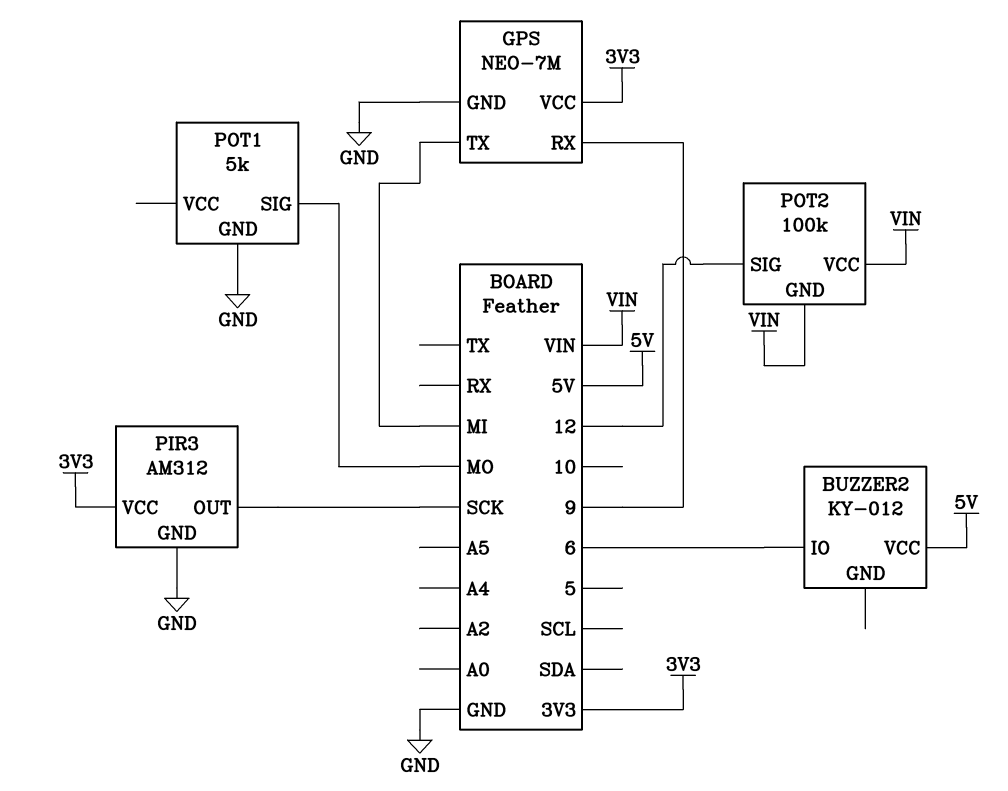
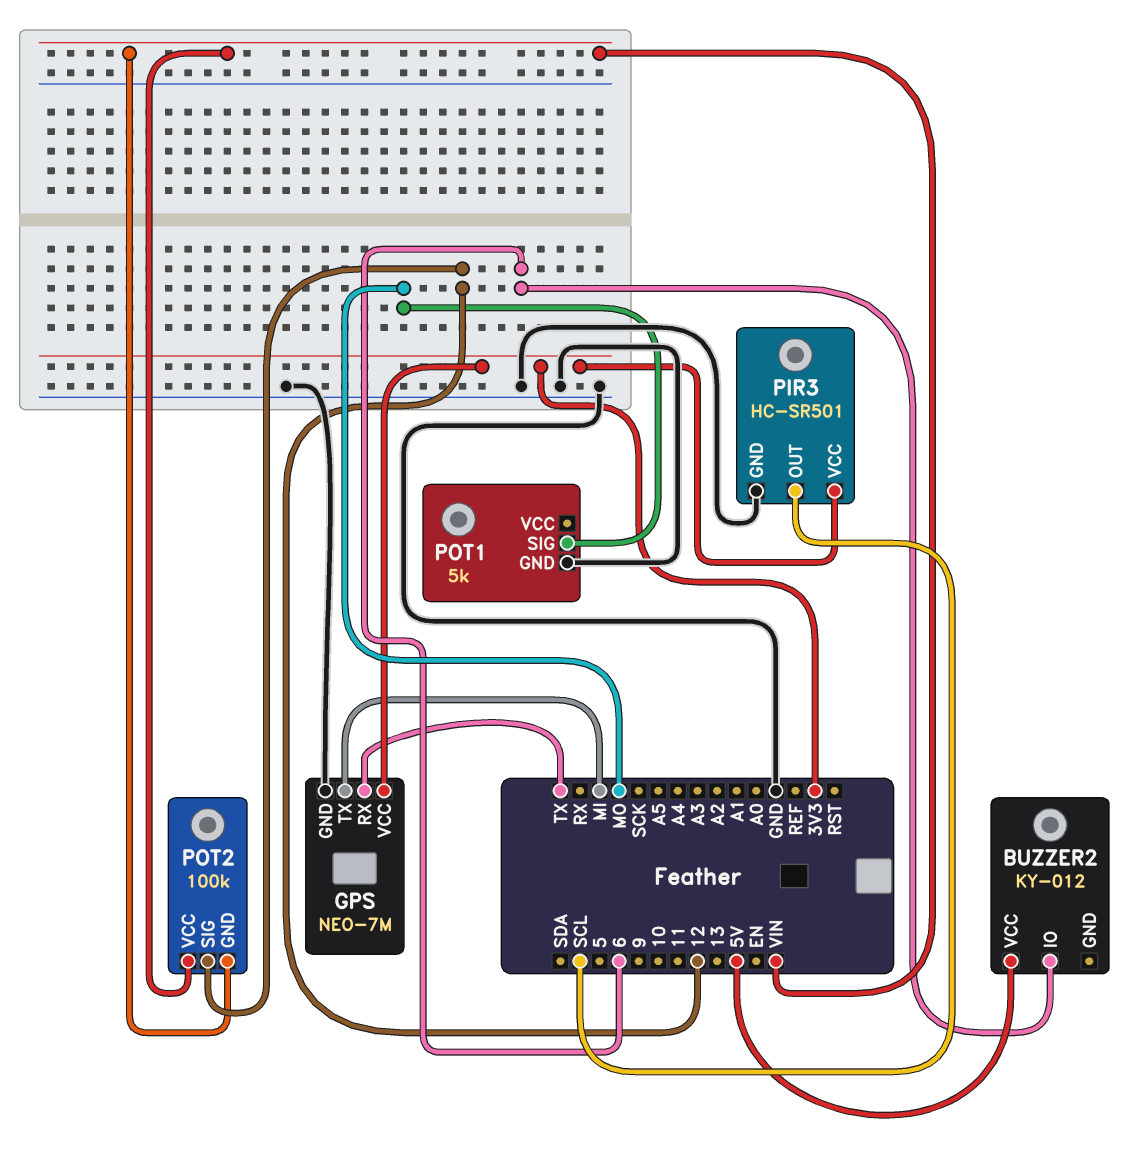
GPS pin RX: 9 -> TX
PIR3: AM312 -> HC-SR501
PIR3 pin OUT: SCK -> SCL

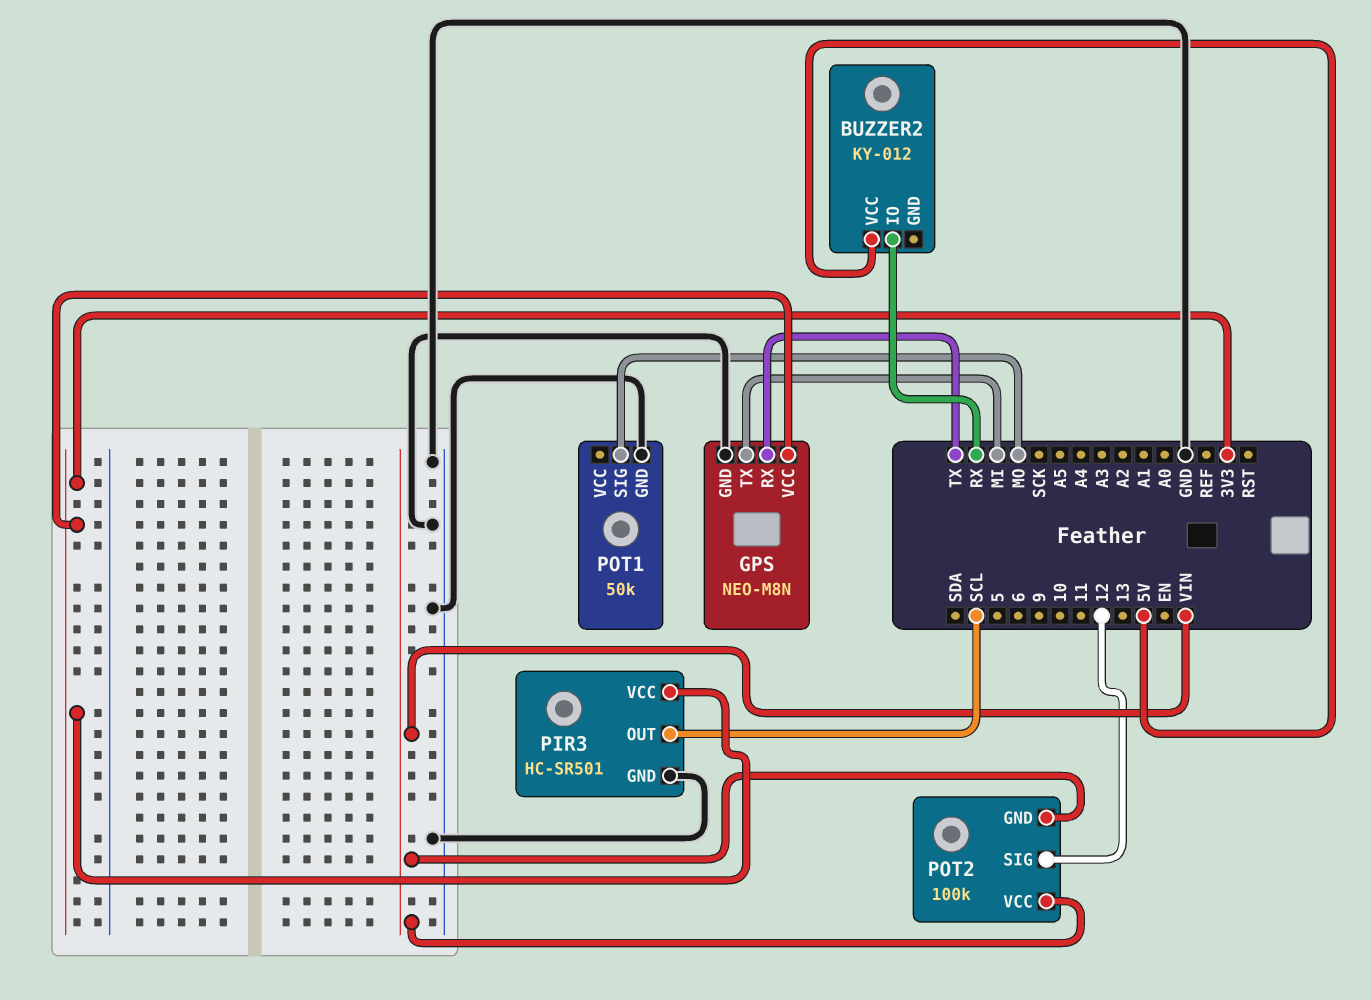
BUZZER2 pin IO: 6 -> RX
GPS: NEO-7M -> NEO-M8N
POT1: 5k -> 50k

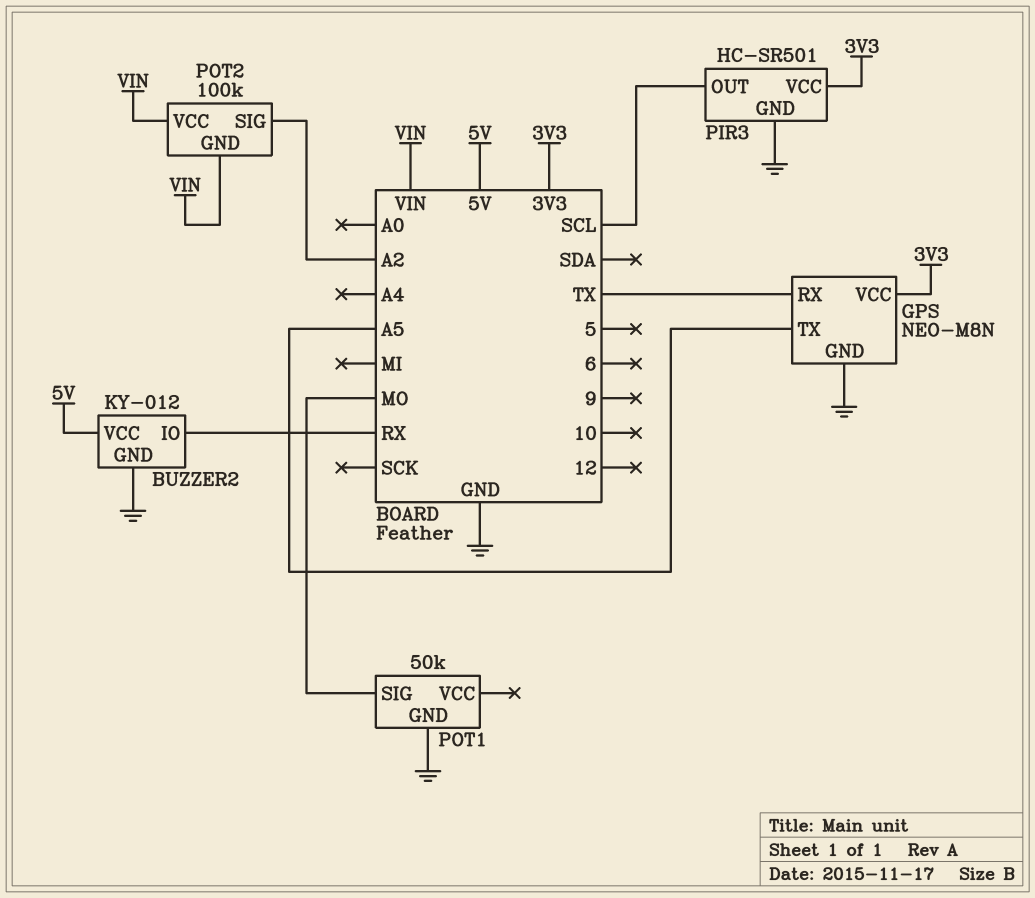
BUZZER2 pin GND: none -> GND
GPS pin TX: MI -> A5
POT2 pin SIG: 12 -> A2

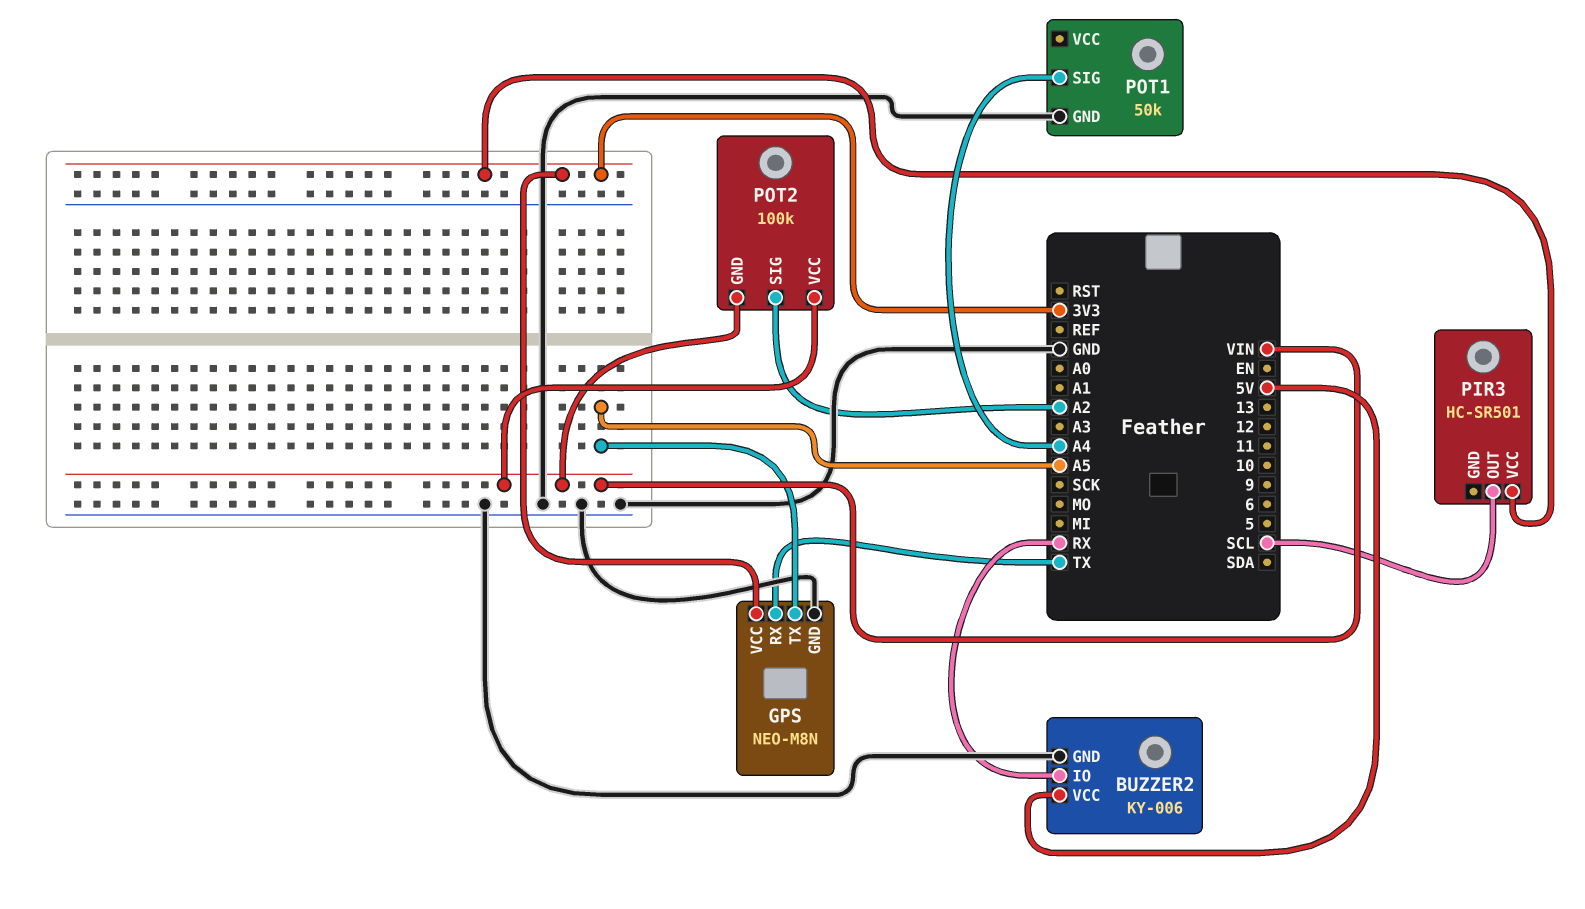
BUZZER2: KY-012 -> KY-006
PIR3 pin GND: GND -> none
POT1 pin SIG: MO -> A4

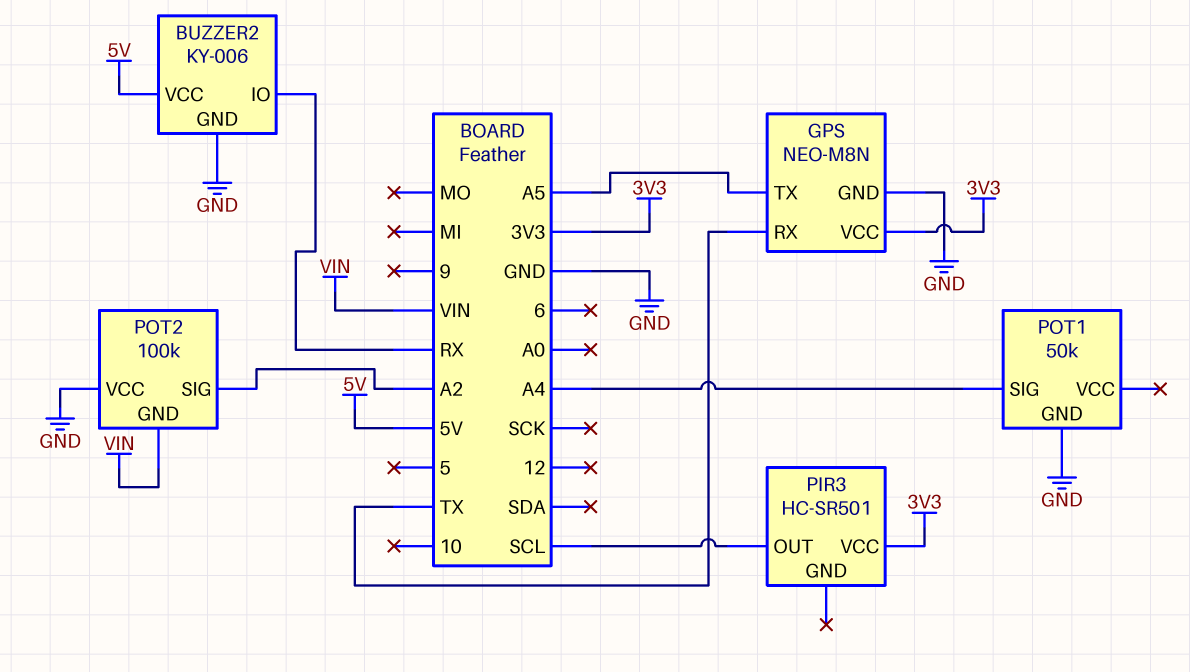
POT2 pin VCC: VIN -> GND

